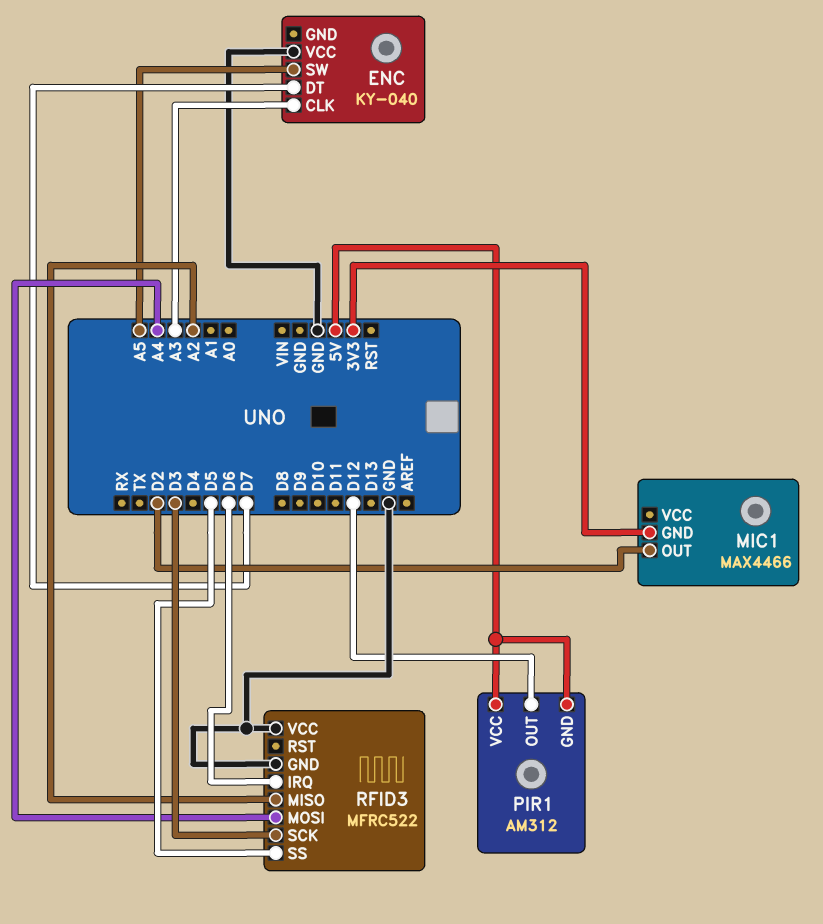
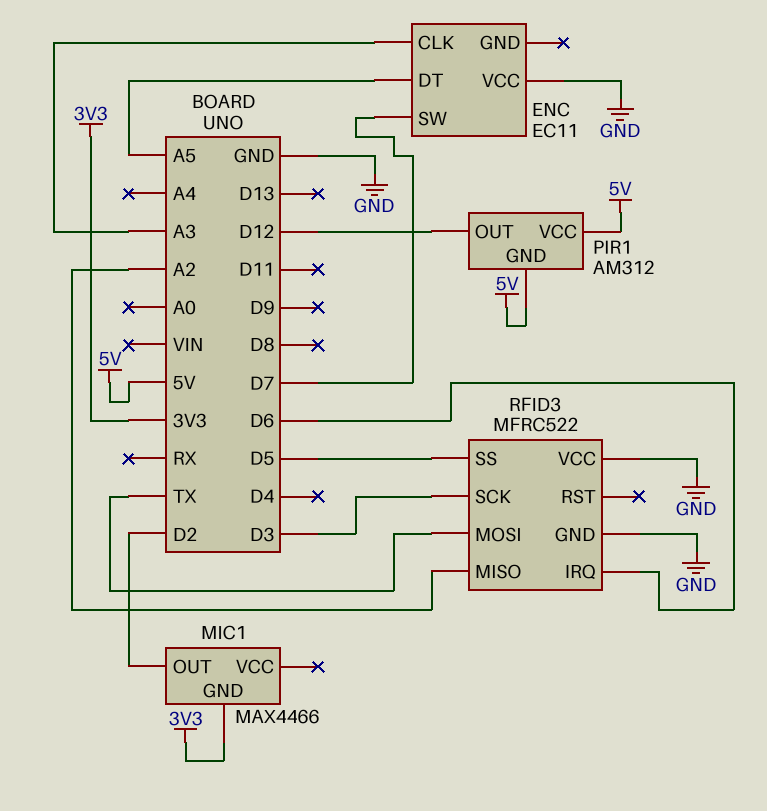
ENC: KY-040 -> EC11
ENC pin DT: D7 -> A5
ENC pin SW: A5 -> D7
RFID3 pin MOSI: A4 -> TX

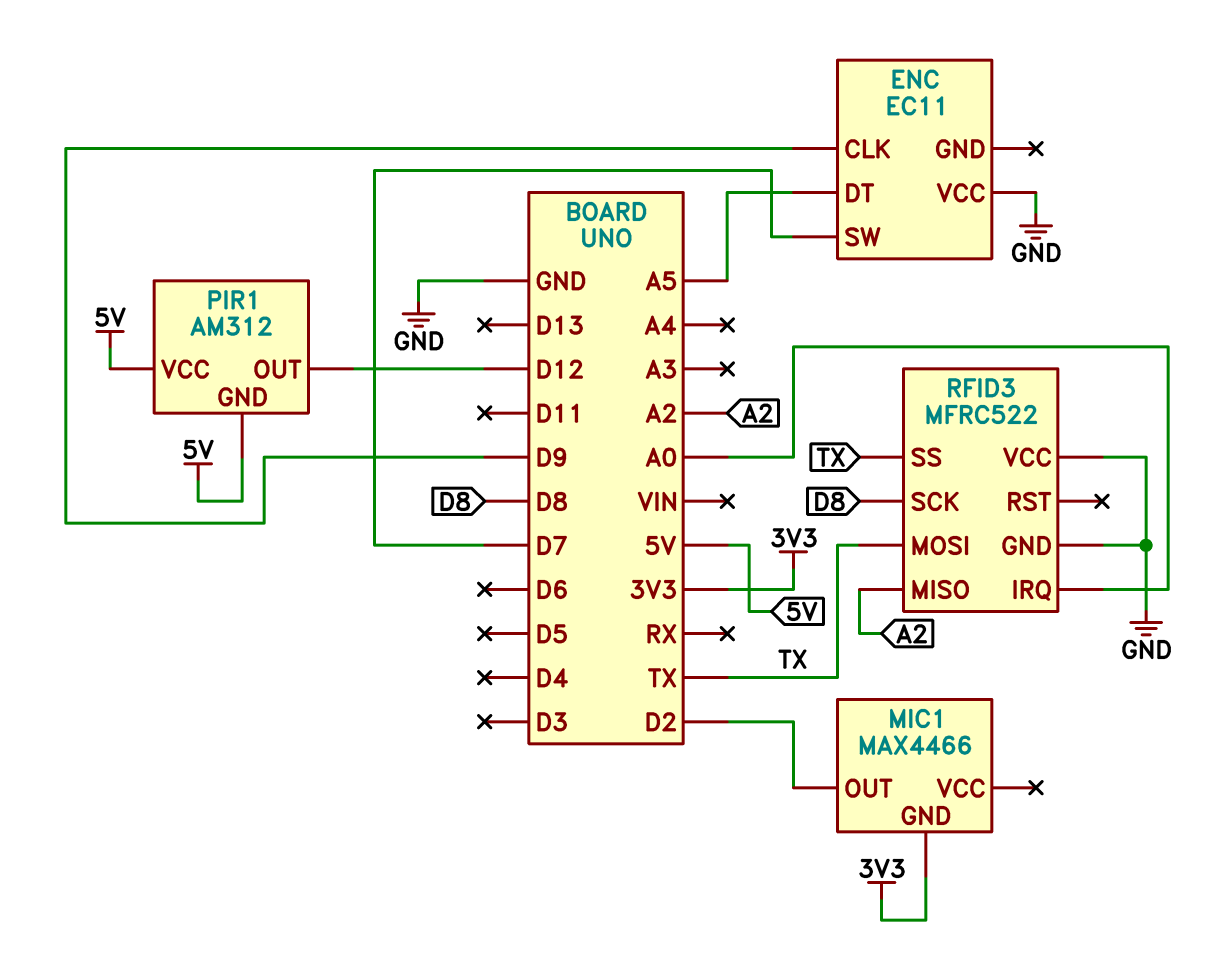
ENC pin CLK: A3 -> D9
RFID3 pin IRQ: D6 -> A0
RFID3 pin SCK: D3 -> D8
RFID3 pin SS: D5 -> TX

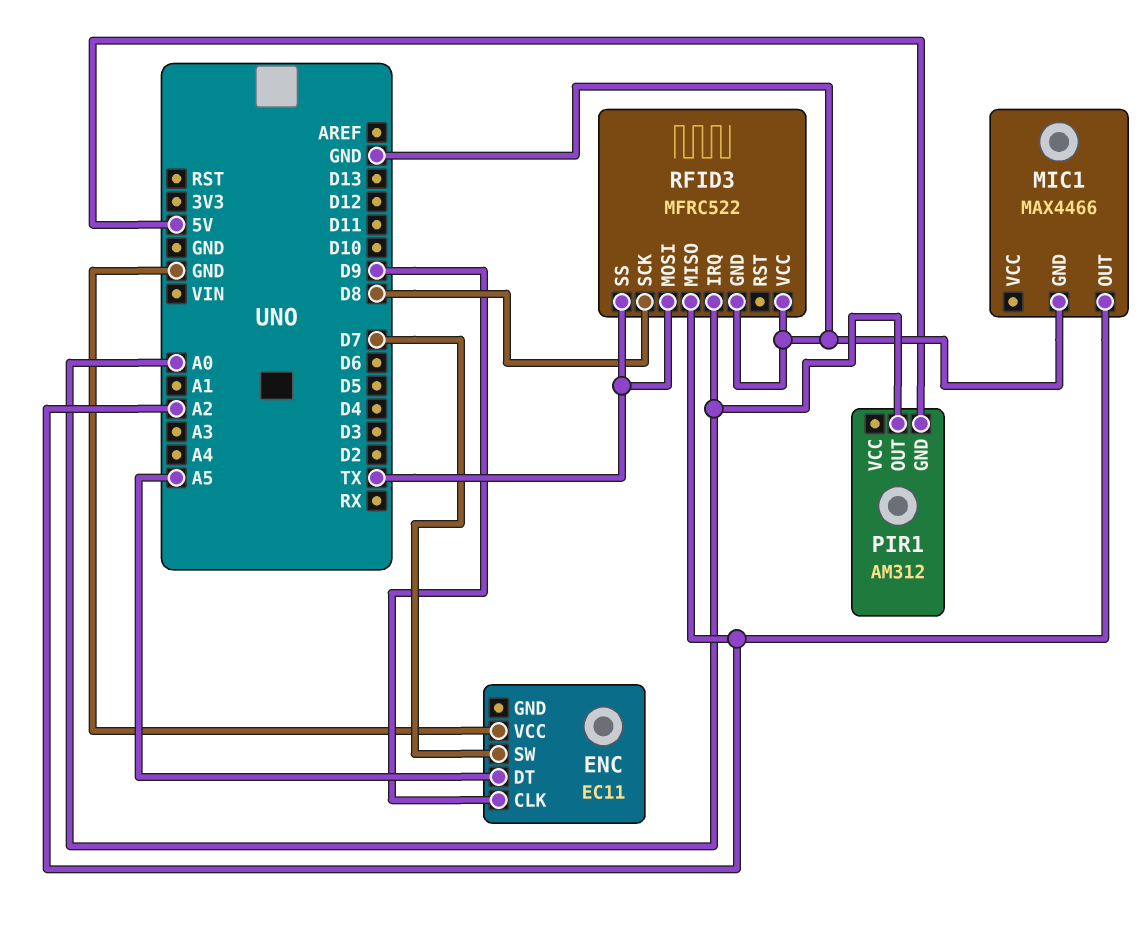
MIC1 pin GND: 3V3 -> GND
MIC1 pin OUT: D2 -> A2
PIR1 pin OUT: D12 -> A0
PIR1 pin VCC: 5V -> none

